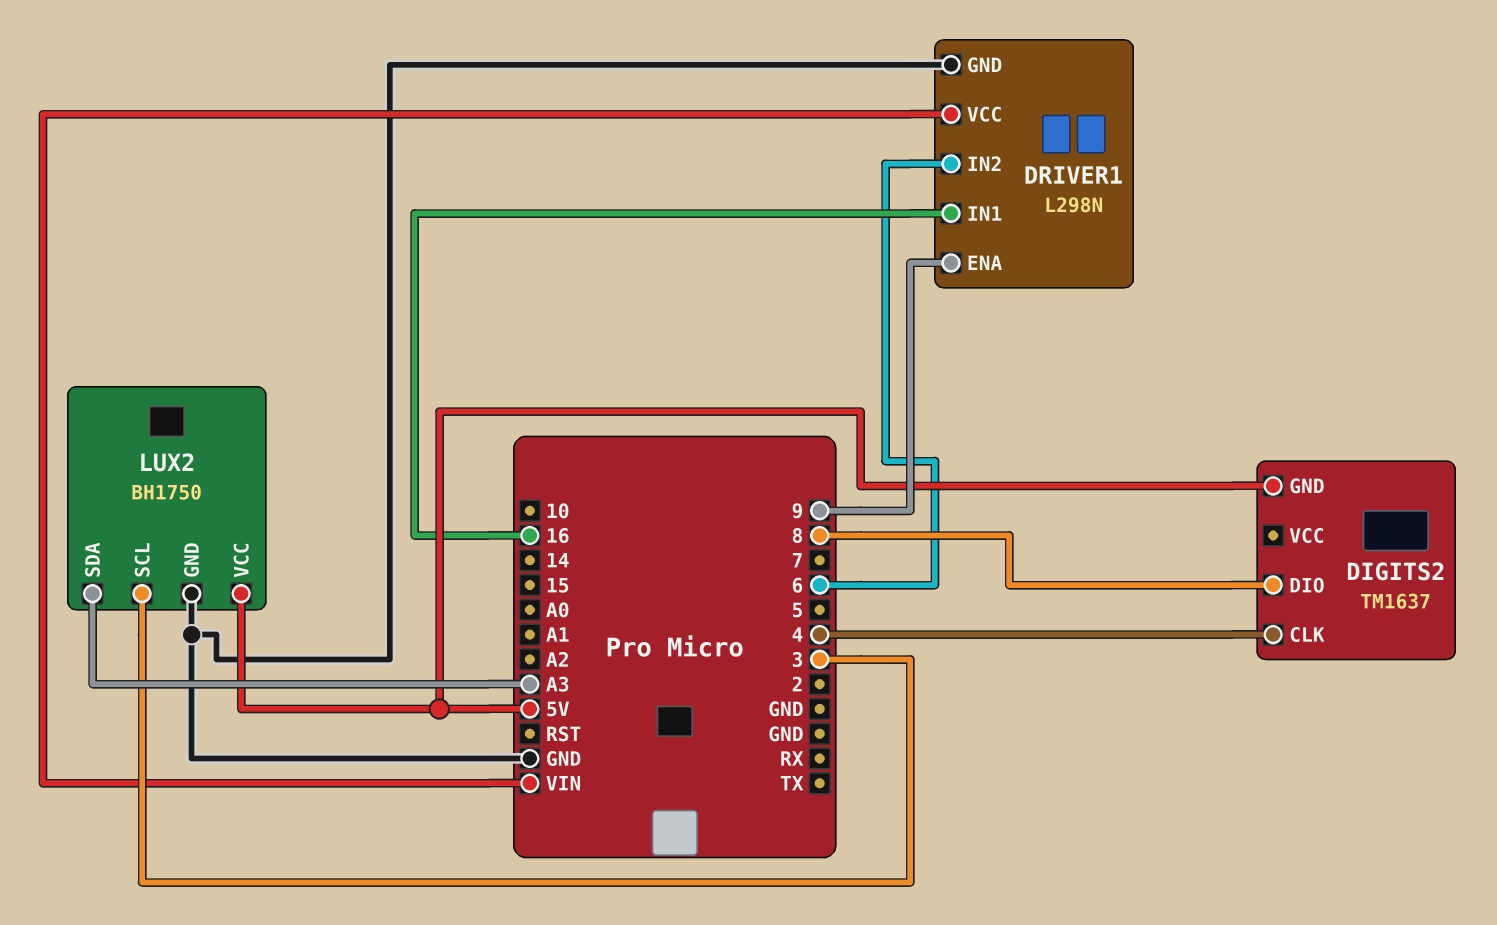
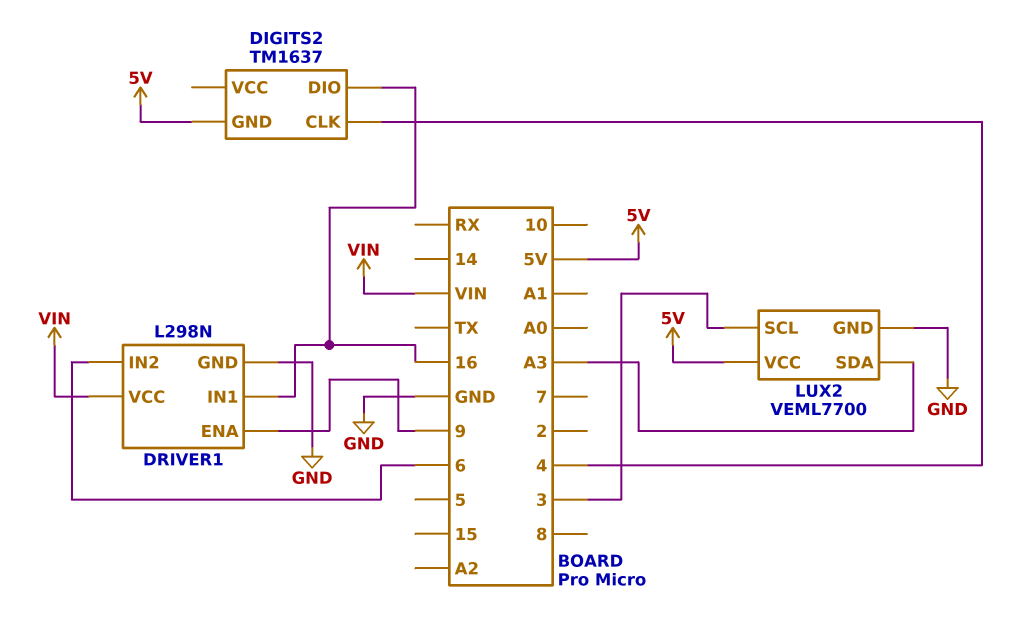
DIGITS2 pin DIO: 8 -> 16
LUX2: BH1750 -> VEML7700

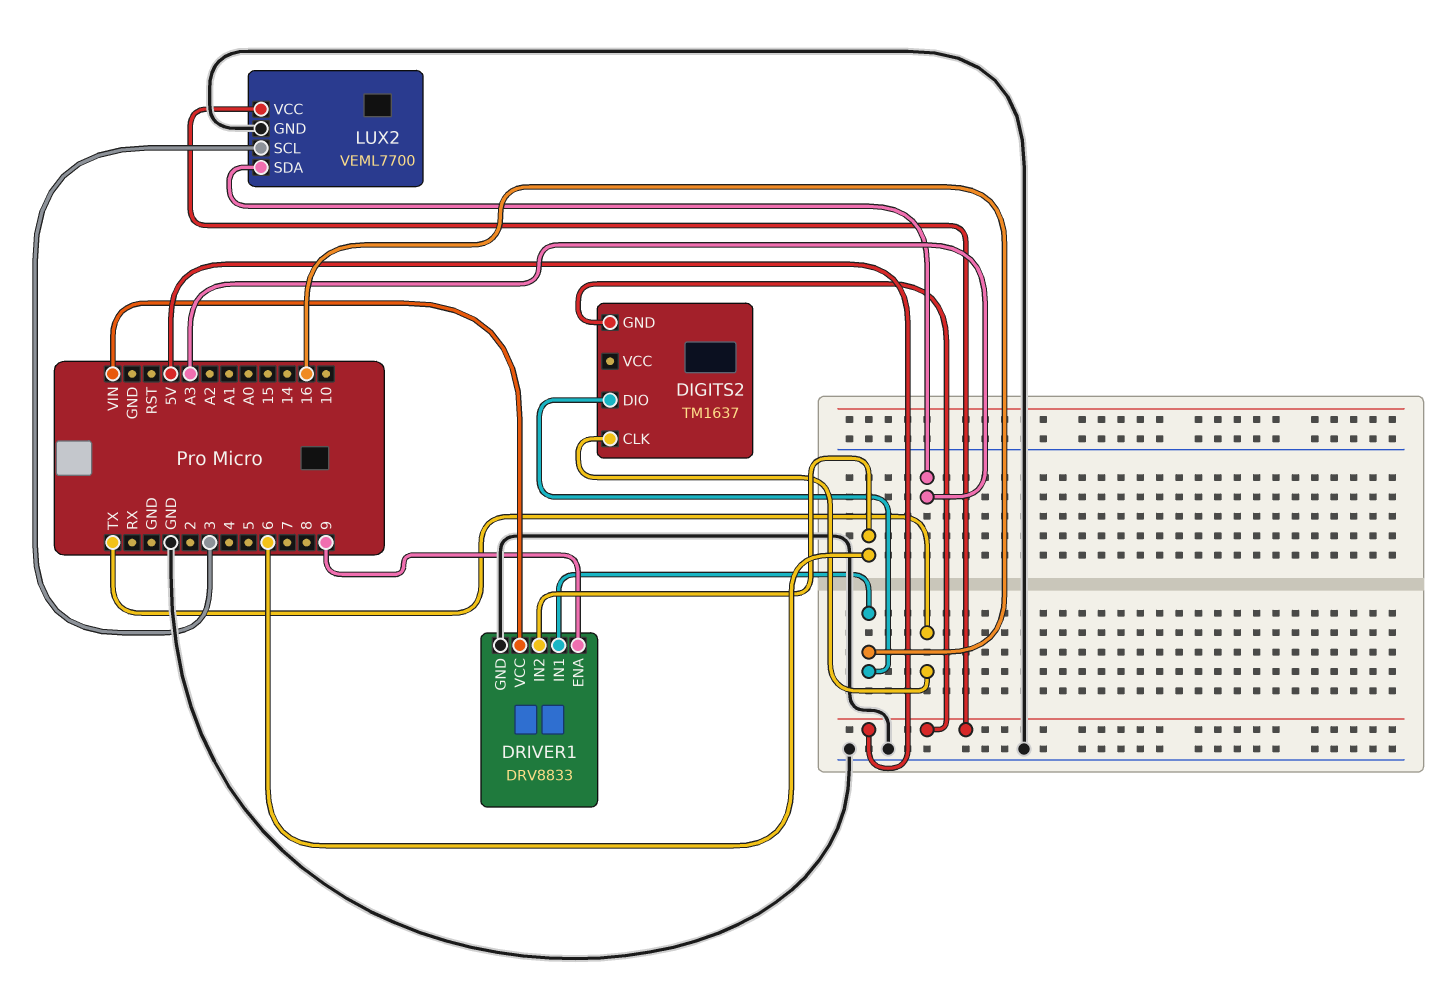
DIGITS2 pin CLK: 4 -> TX
DRIVER1: L298N -> DRV8833

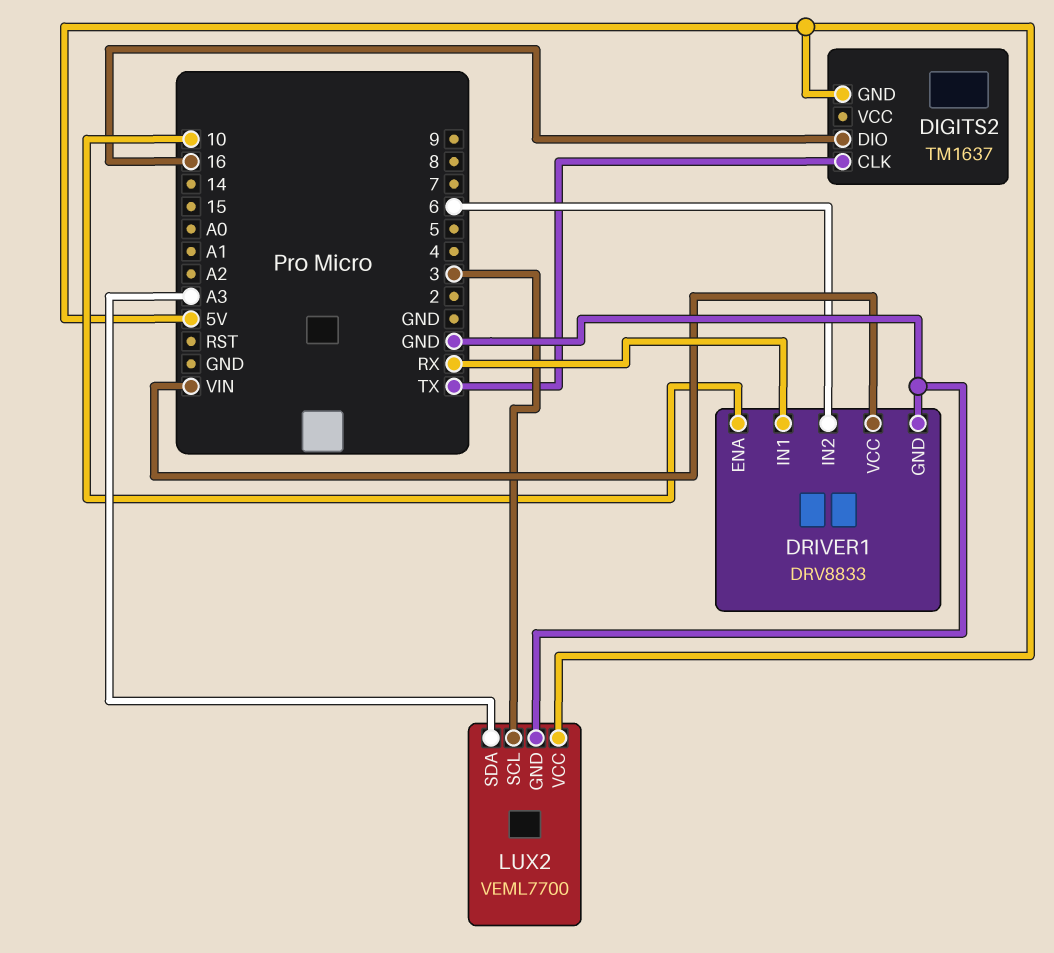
DRIVER1 pin ENA: 9 -> 10
DRIVER1 pin IN1: 16 -> RX

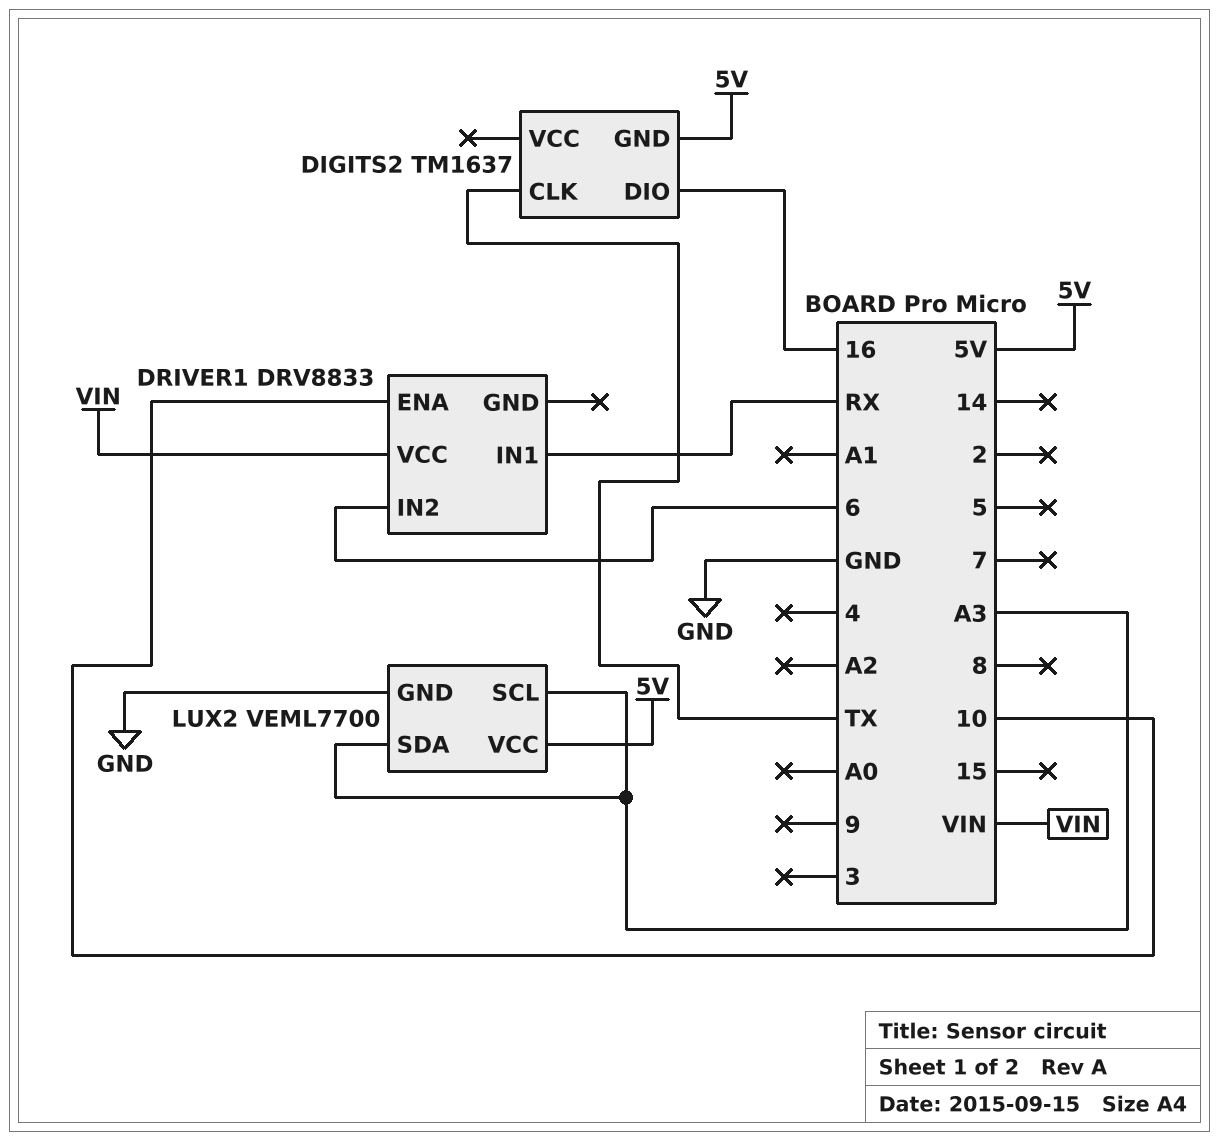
DRIVER1 pin GND: GND -> none
LUX2 pin SCL: 3 -> A3

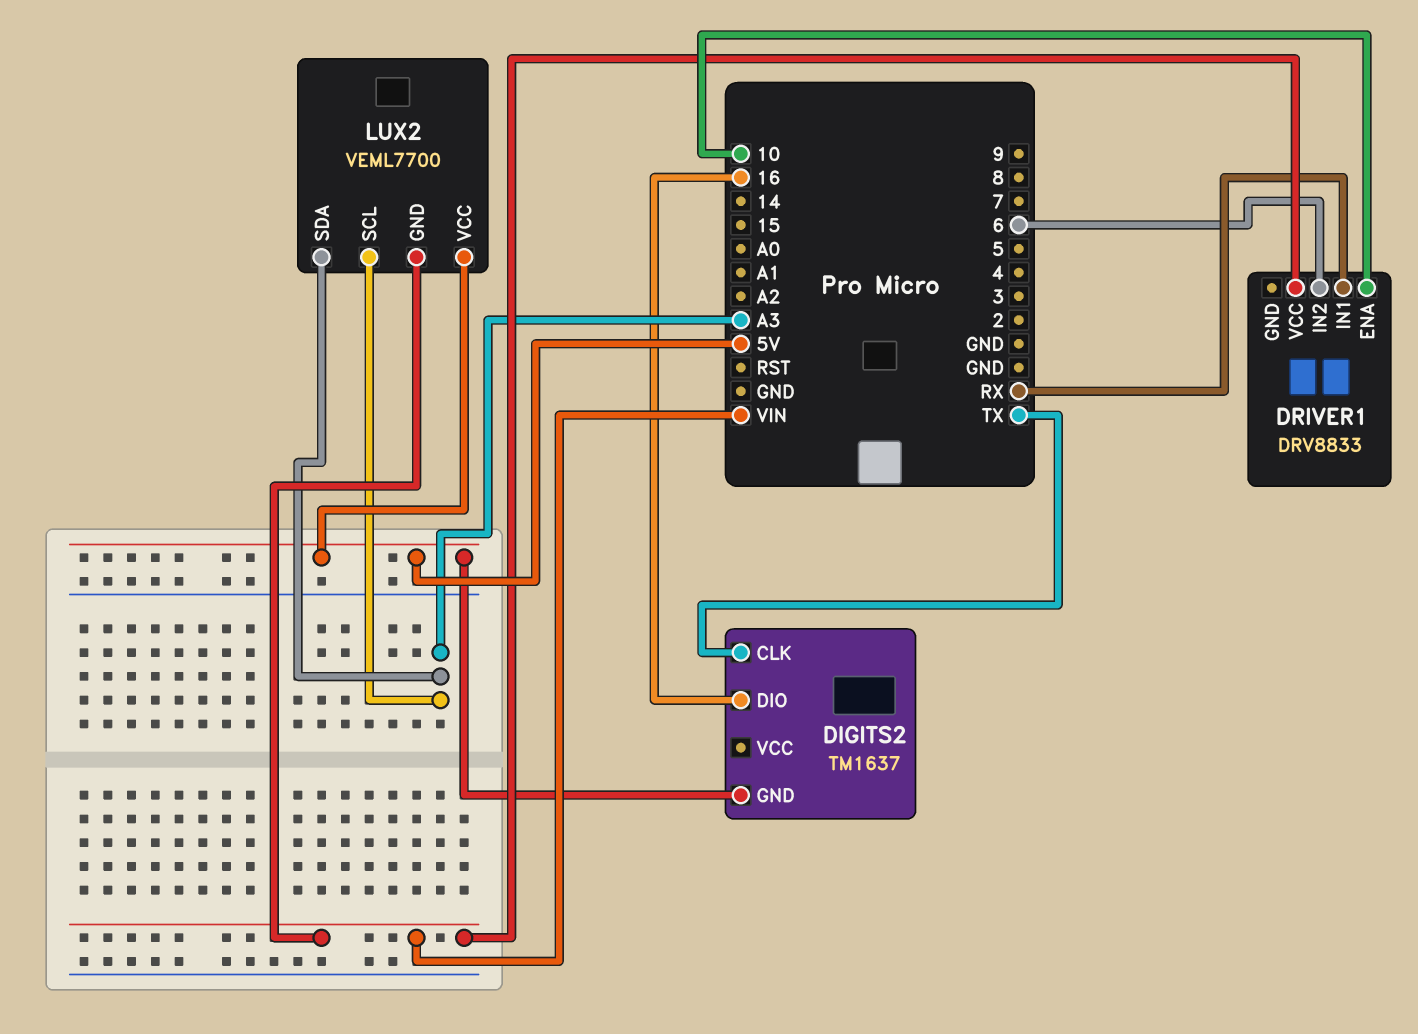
LUX2 pin GND: GND -> VIN

